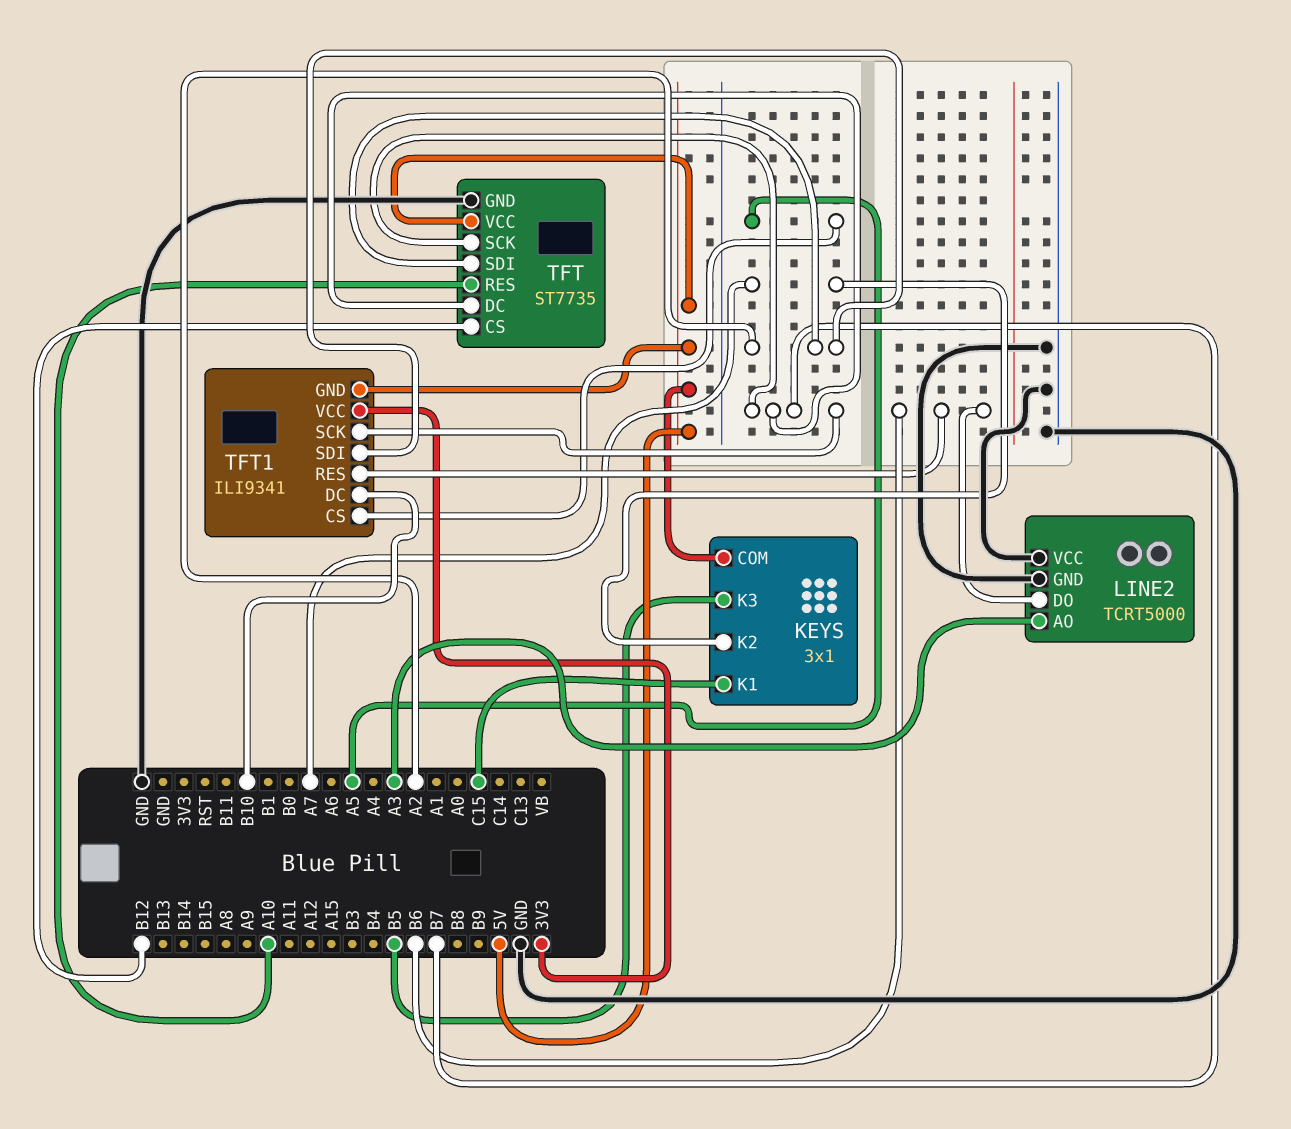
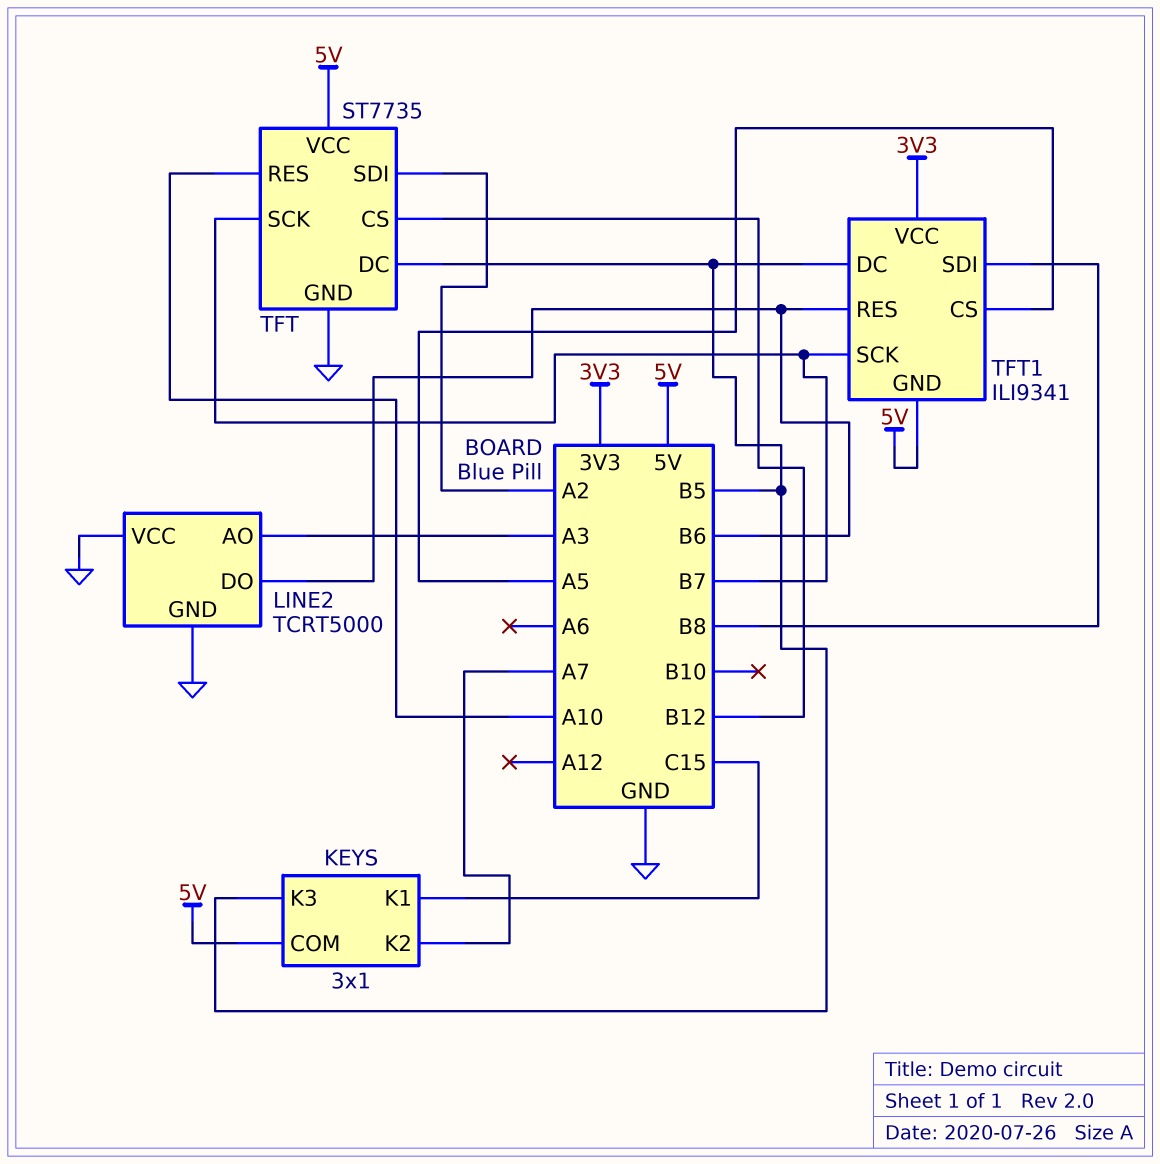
TFT pin DC: B7 -> B5
TFT1 pin DC: B10 -> B5
TFT1 pin SDI: A2 -> B8

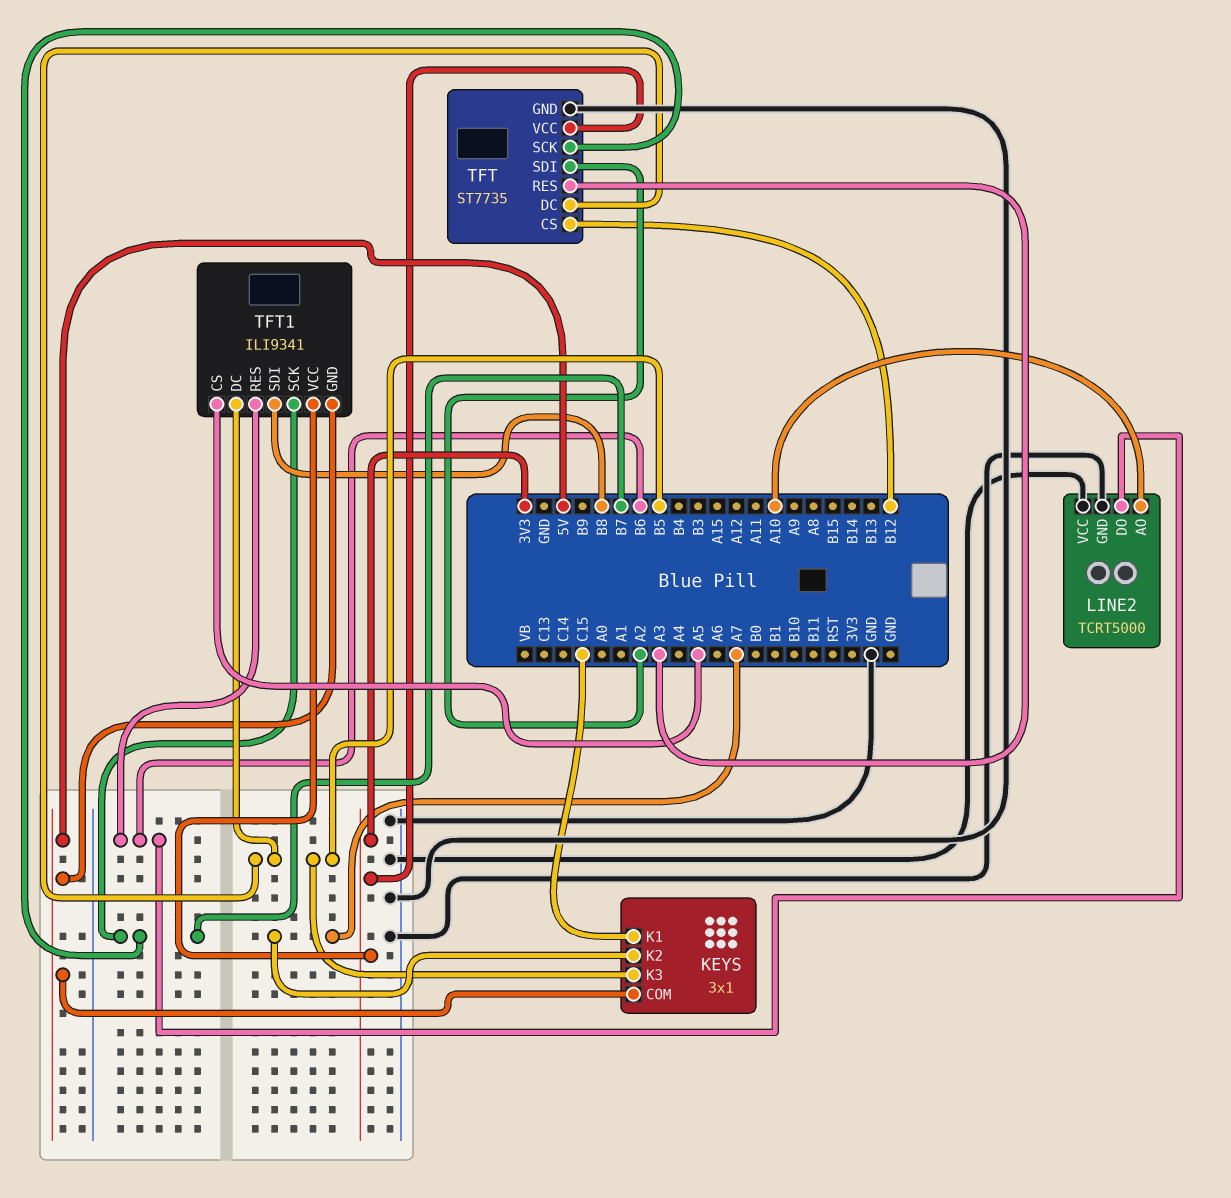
LINE2 pin AO: A3 -> A10
TFT pin RES: A10 -> A3
TFT pin VCC: 5V -> 3V3

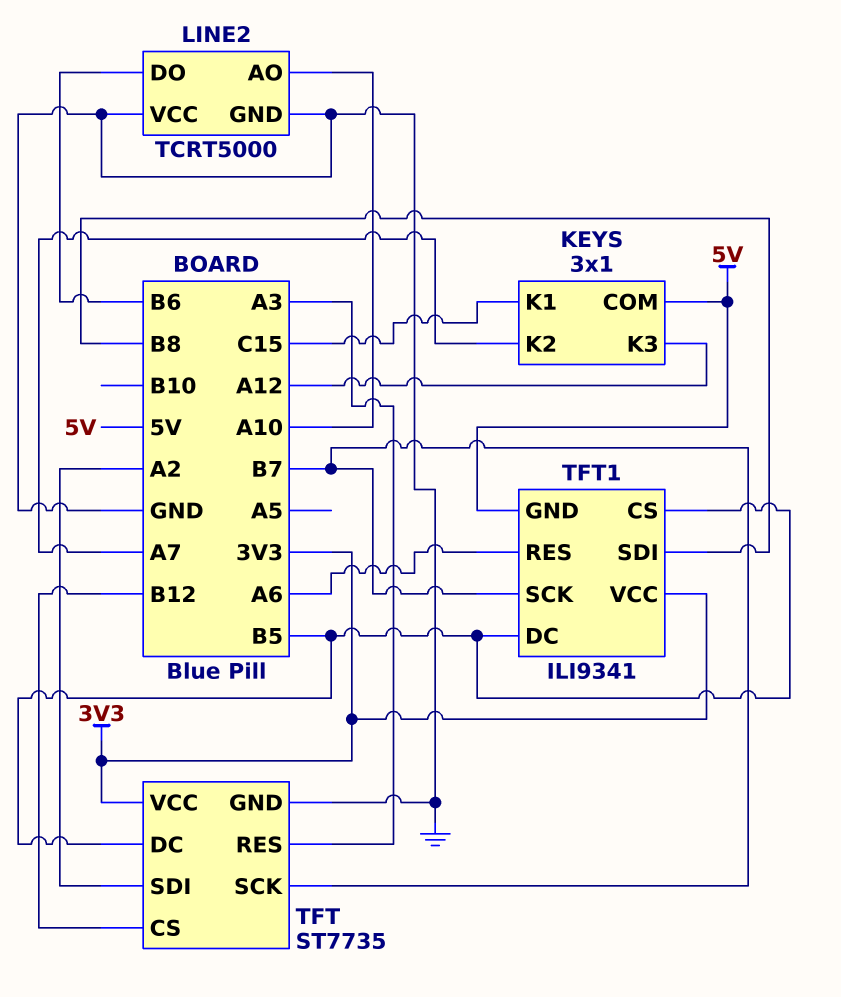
KEYS pin K3: B5 -> A12
TFT1 pin CS: A5 -> B5
TFT1 pin RES: B6 -> A6

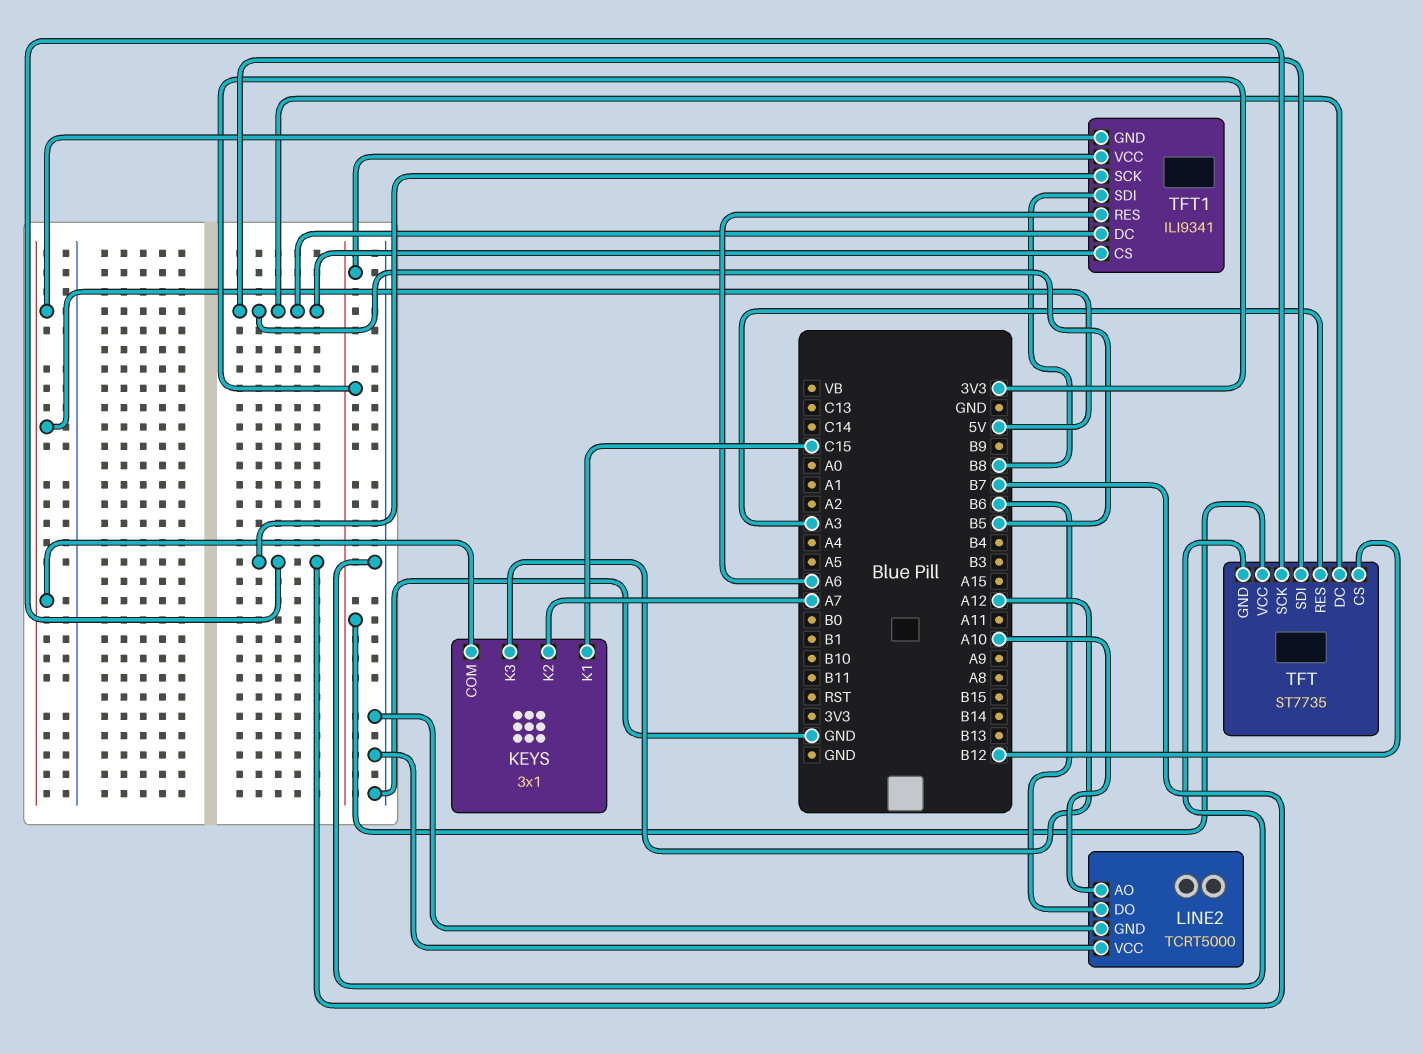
TFT pin SDI: A2 -> B5

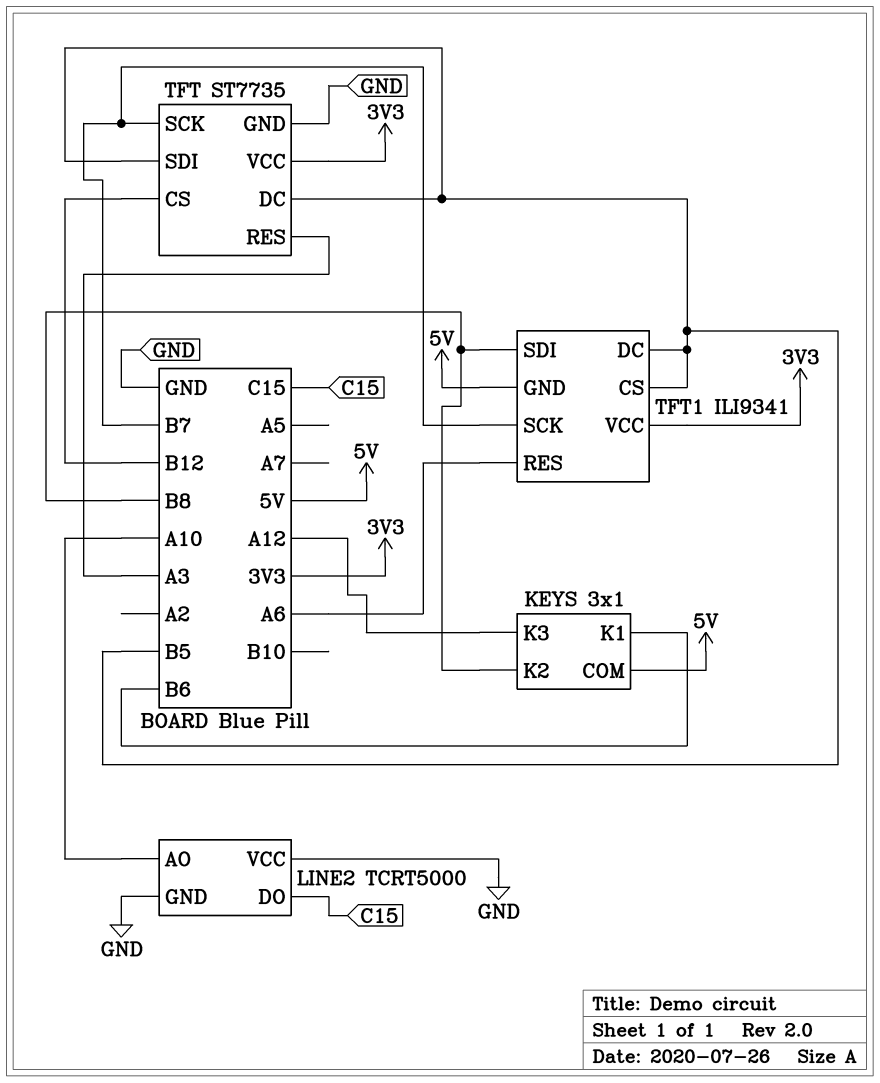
KEYS pin K1: C15 -> B6
KEYS pin K2: A7 -> B8
LINE2 pin DO: B6 -> C15

